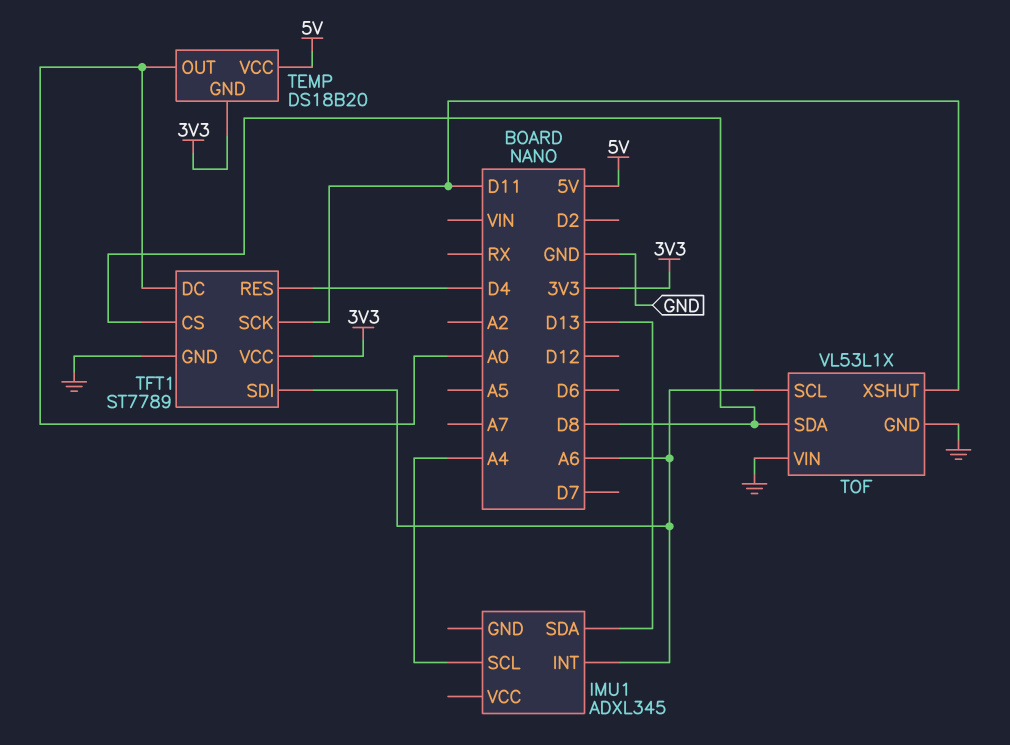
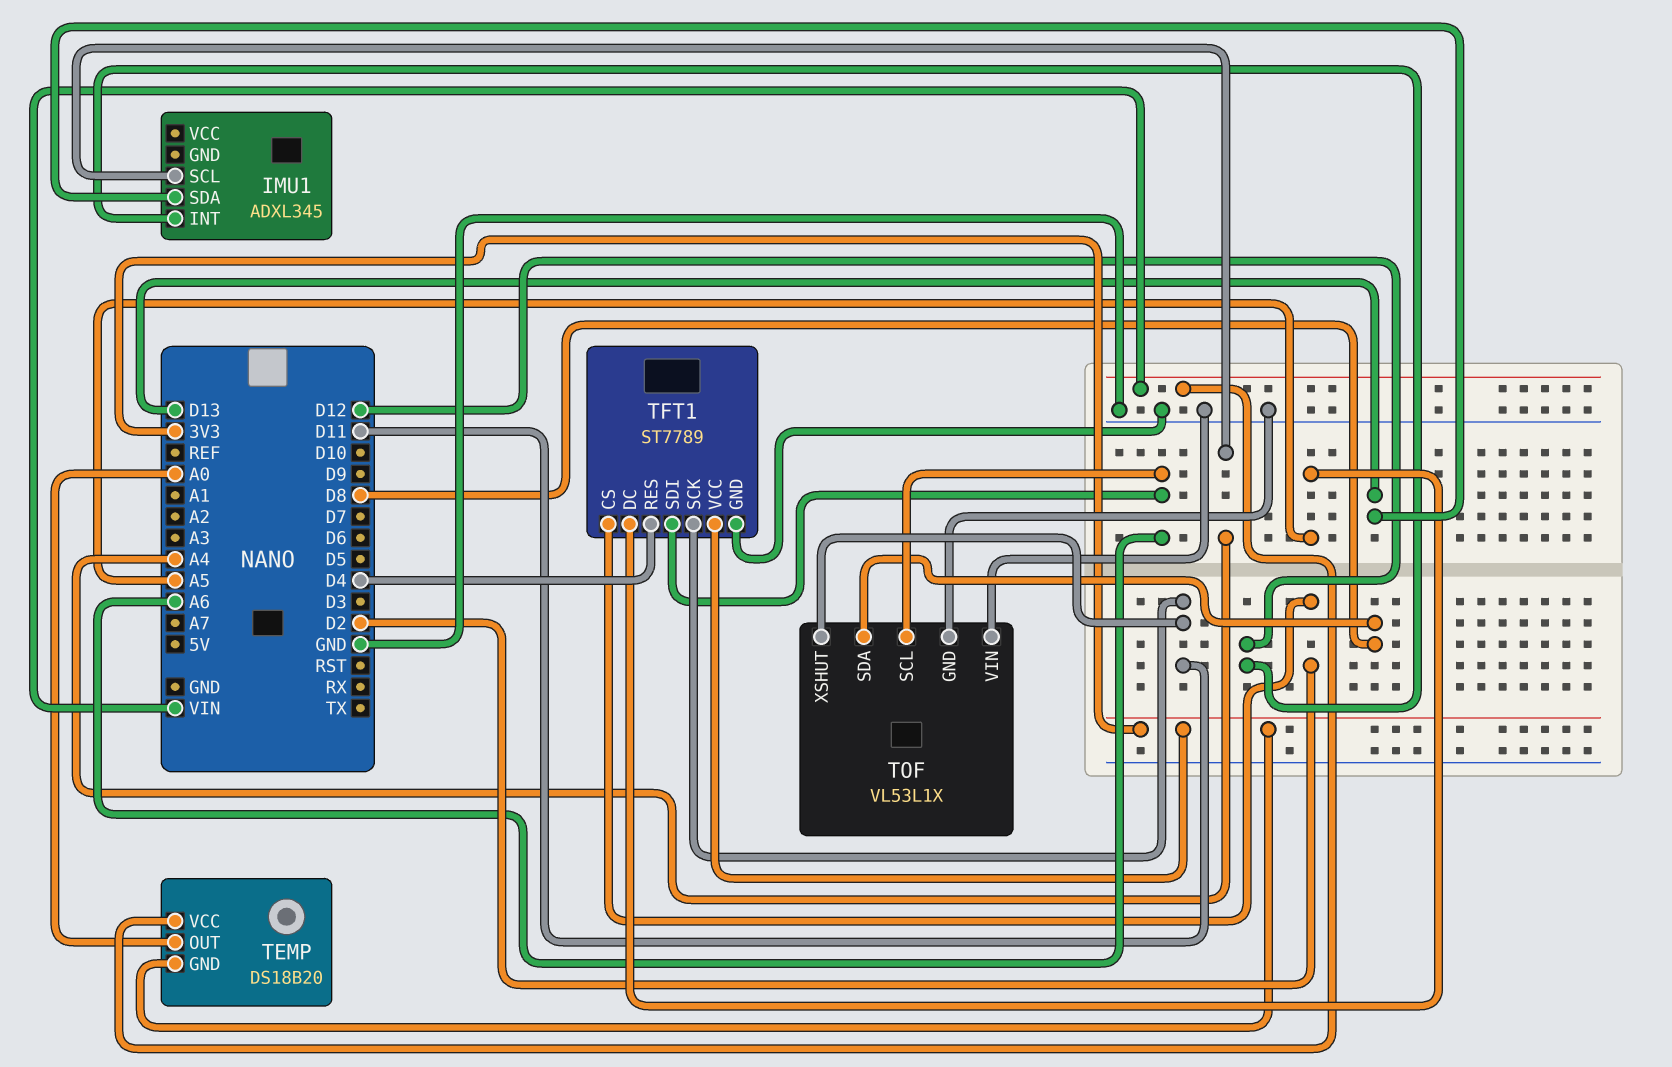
IMU1 pin INT: A6 -> D12
TEMP pin VCC: 5V -> VIN
TFT1 pin CS: D8 -> D2
TFT1 pin DC: A0 -> A5

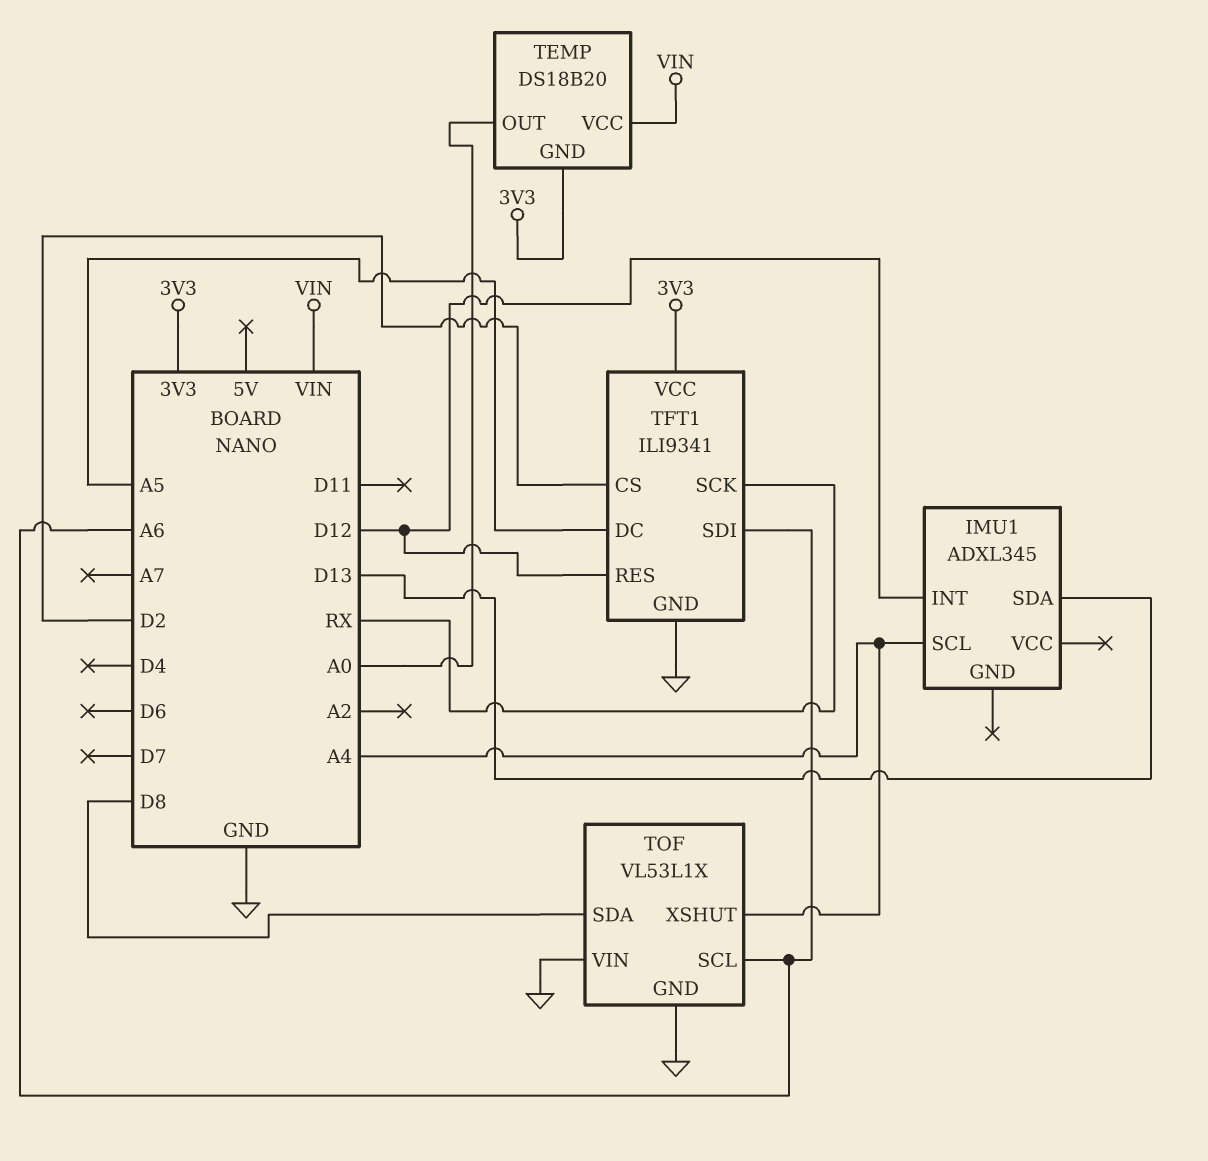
TFT1: ST7789 -> ILI9341
TFT1 pin RES: D4 -> D12
TFT1 pin SCK: D11 -> RX
TOF pin XSHUT: D11 -> A4

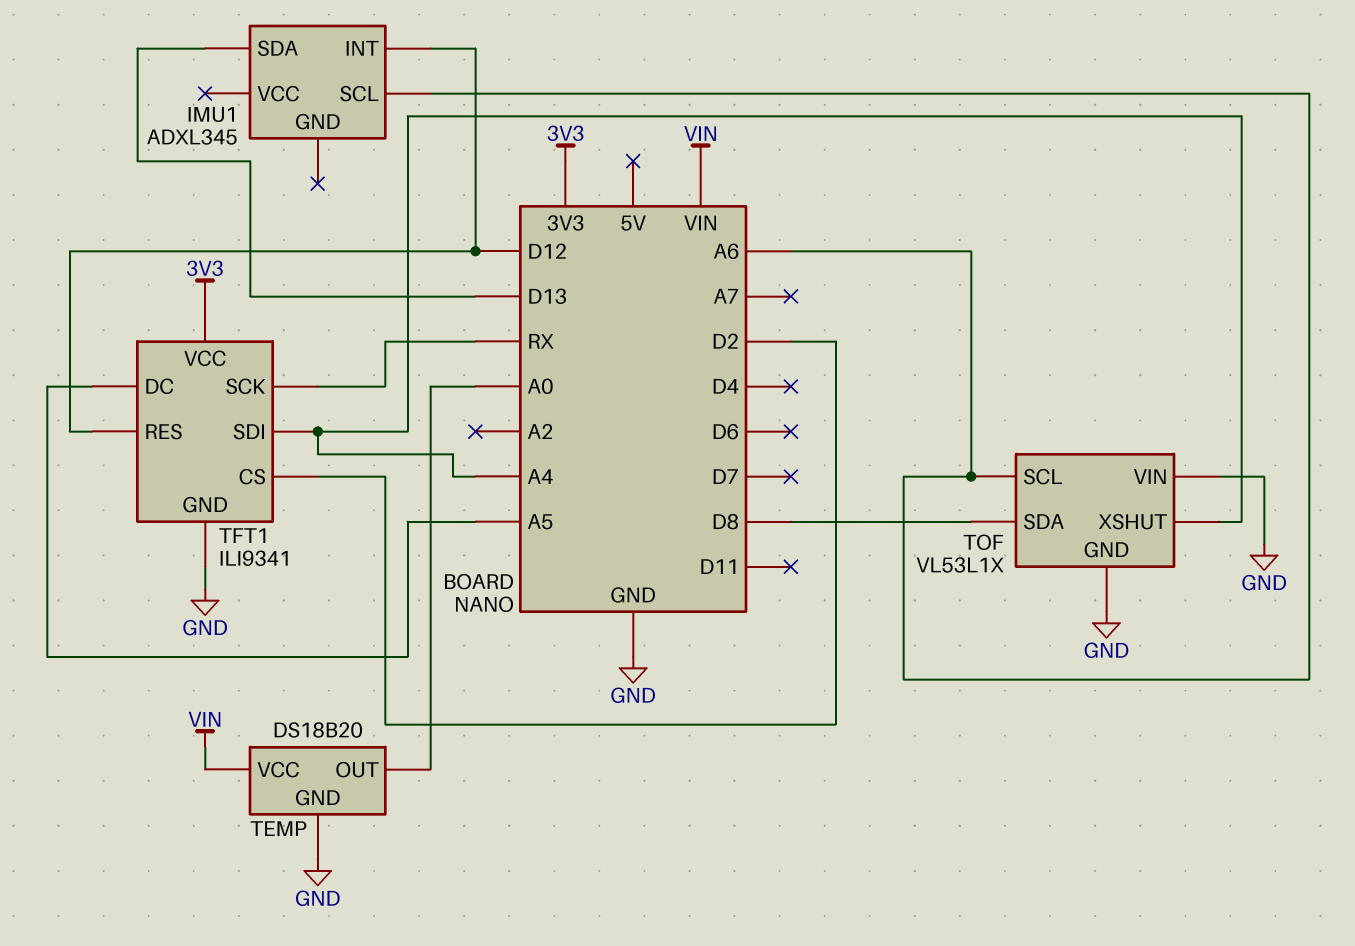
IMU1 pin SCL: A4 -> A6
TEMP pin GND: 3V3 -> GND
TFT1 pin SDI: A6 -> A4

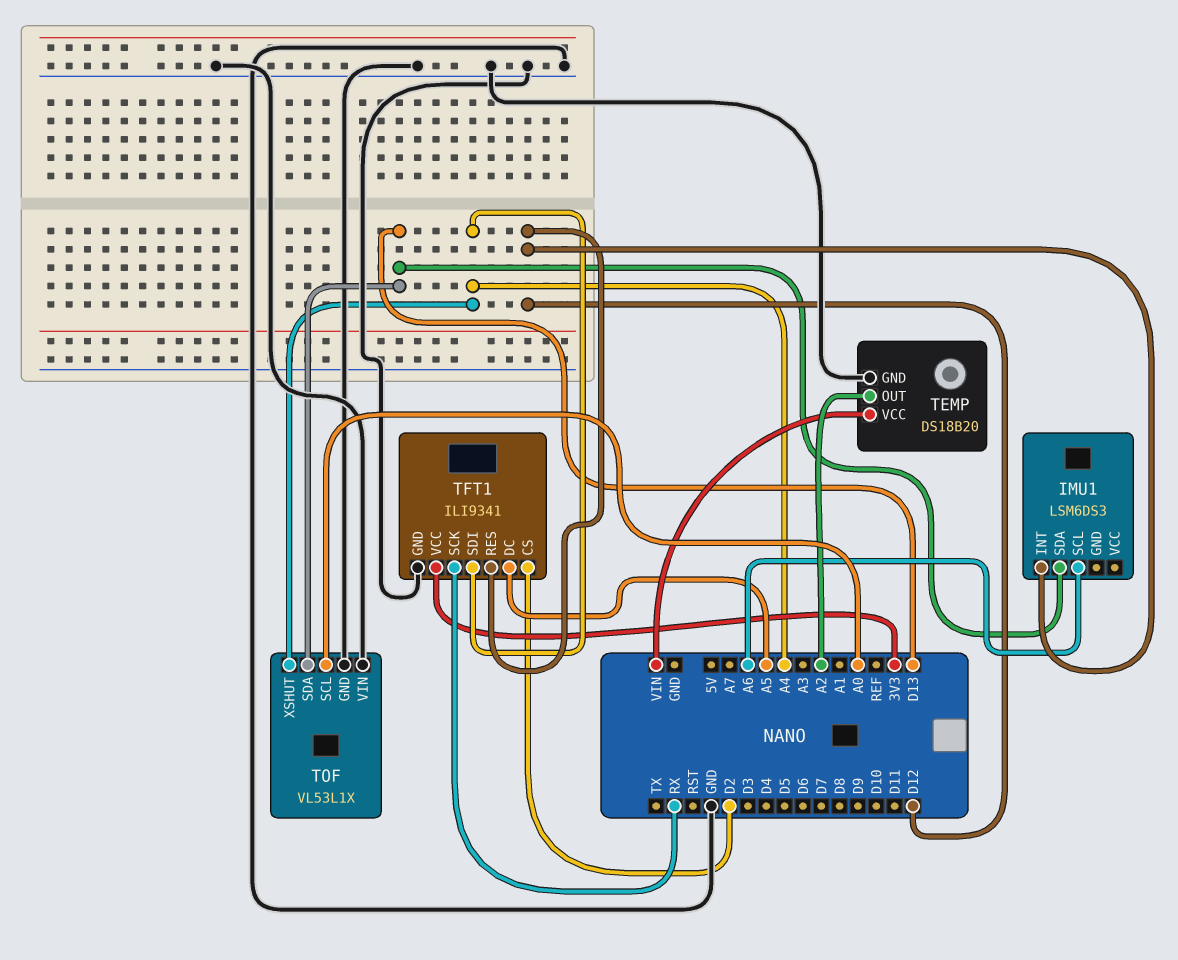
IMU1: ADXL345 -> LSM6DS3
TEMP pin OUT: A0 -> A2
TOF pin SCL: A6 -> A0
TOF pin SDA: D8 -> D13

